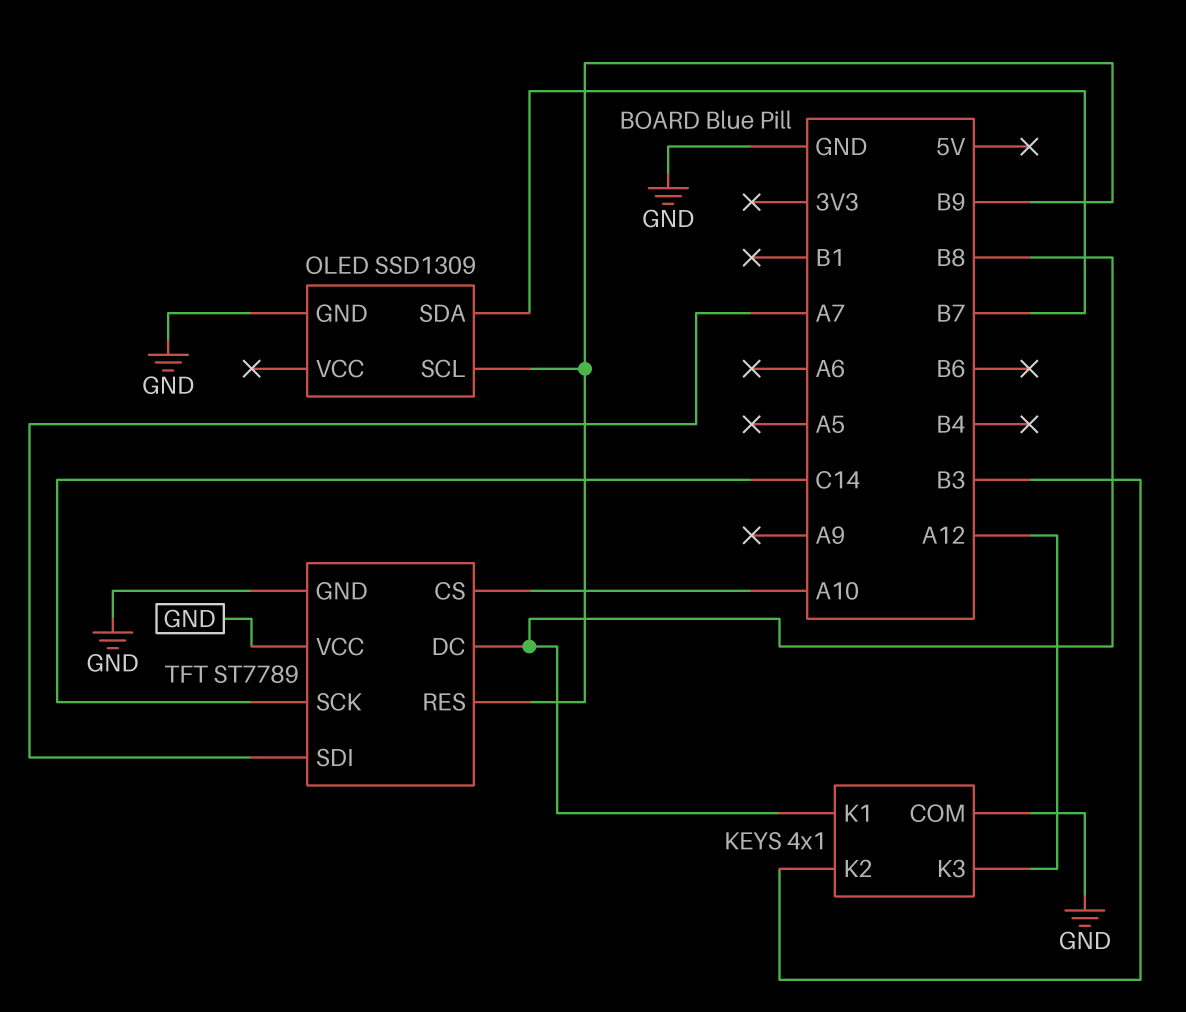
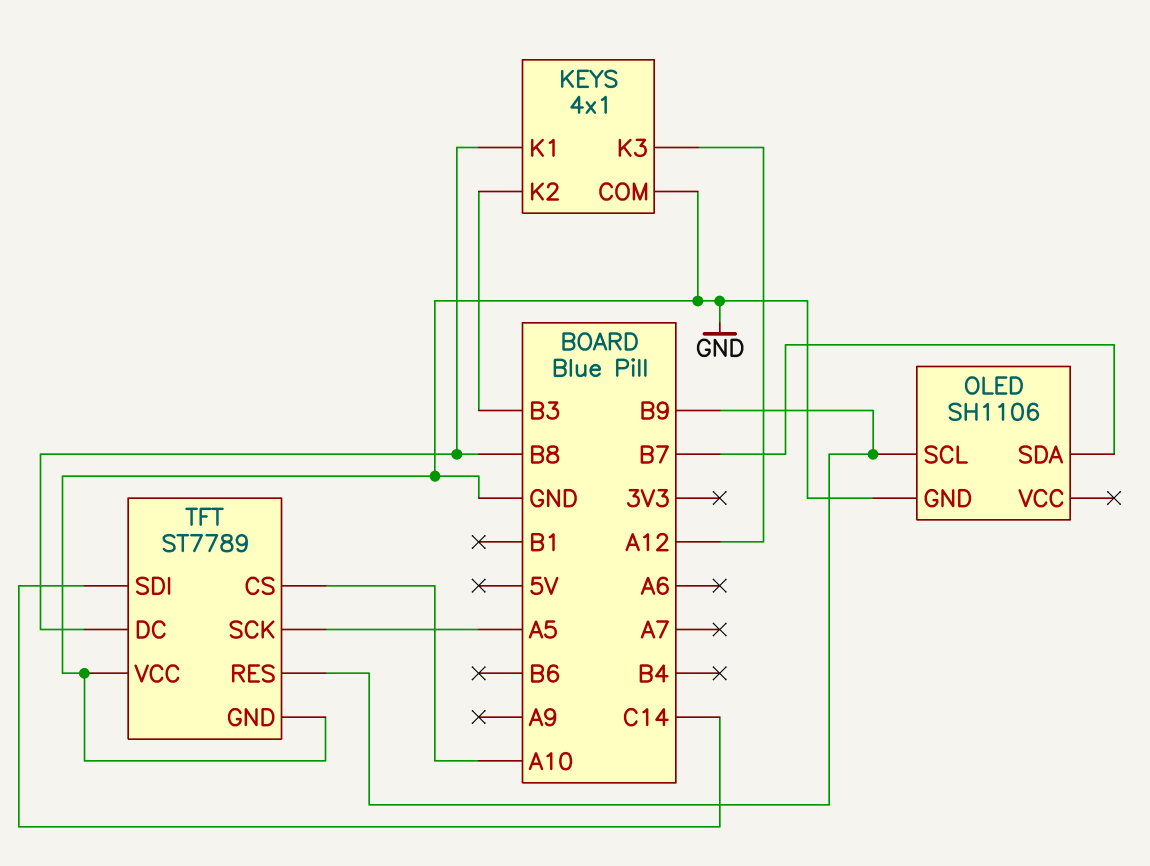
OLED: SSD1309 -> SH1106
TFT pin SCK: C14 -> A5
TFT pin SDI: A7 -> C14

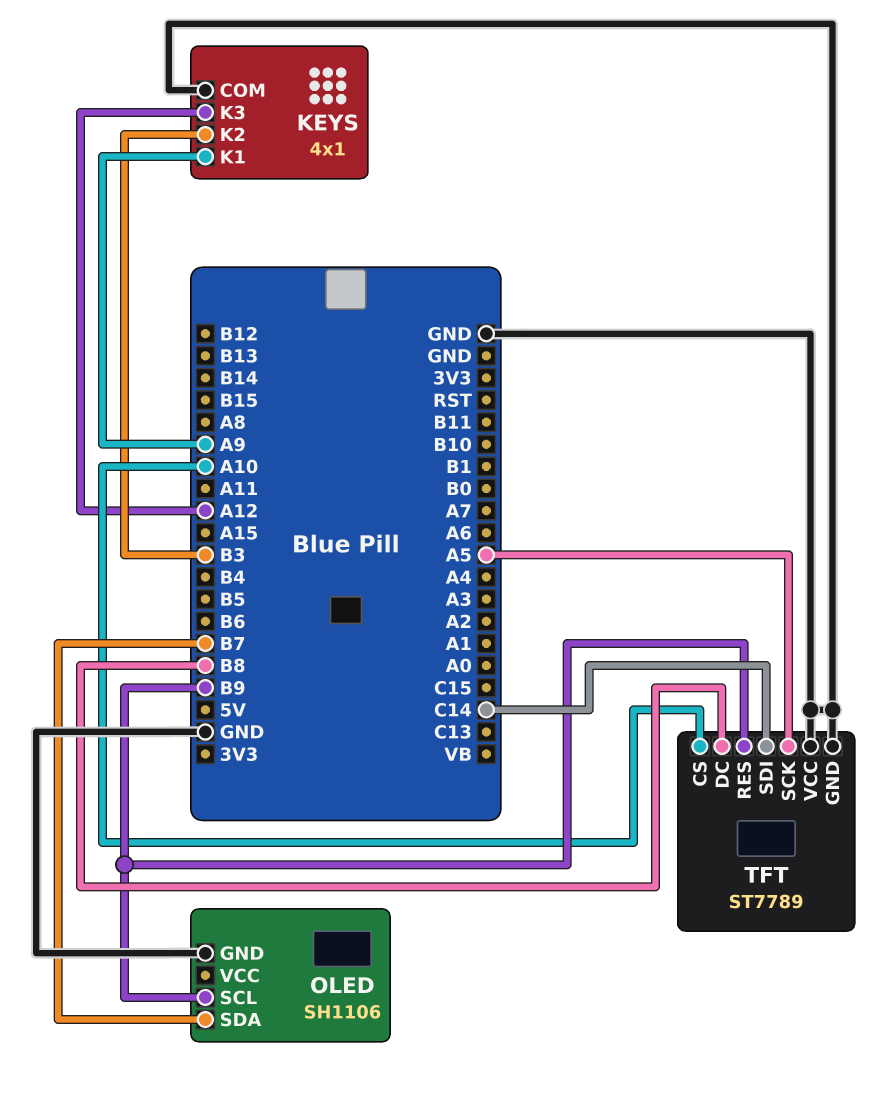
KEYS pin K1: B8 -> A9

